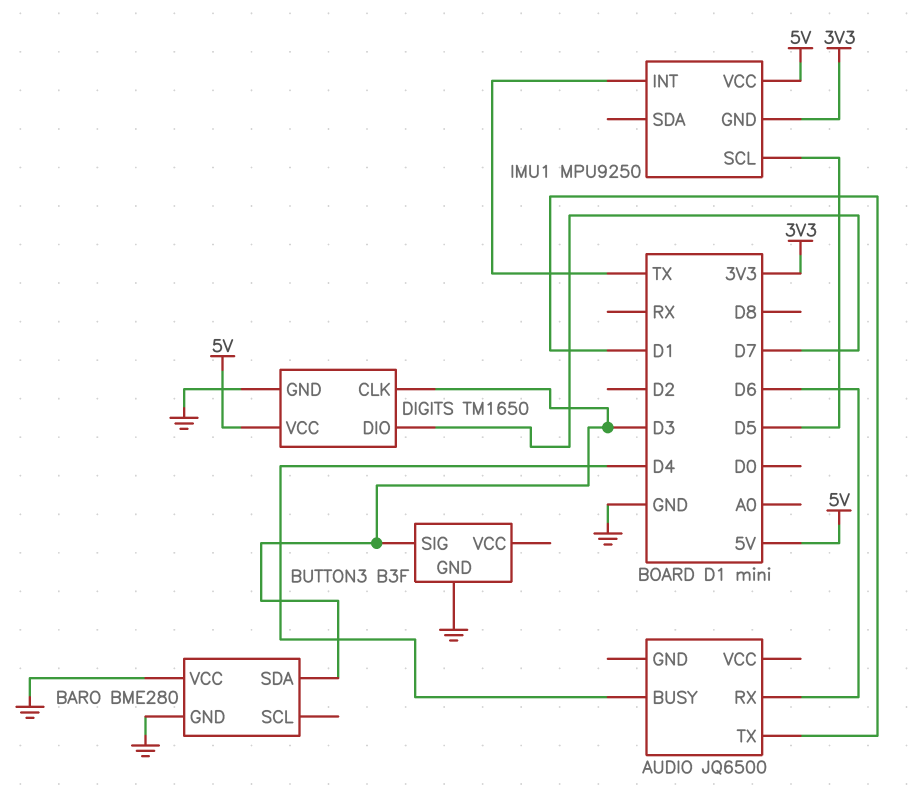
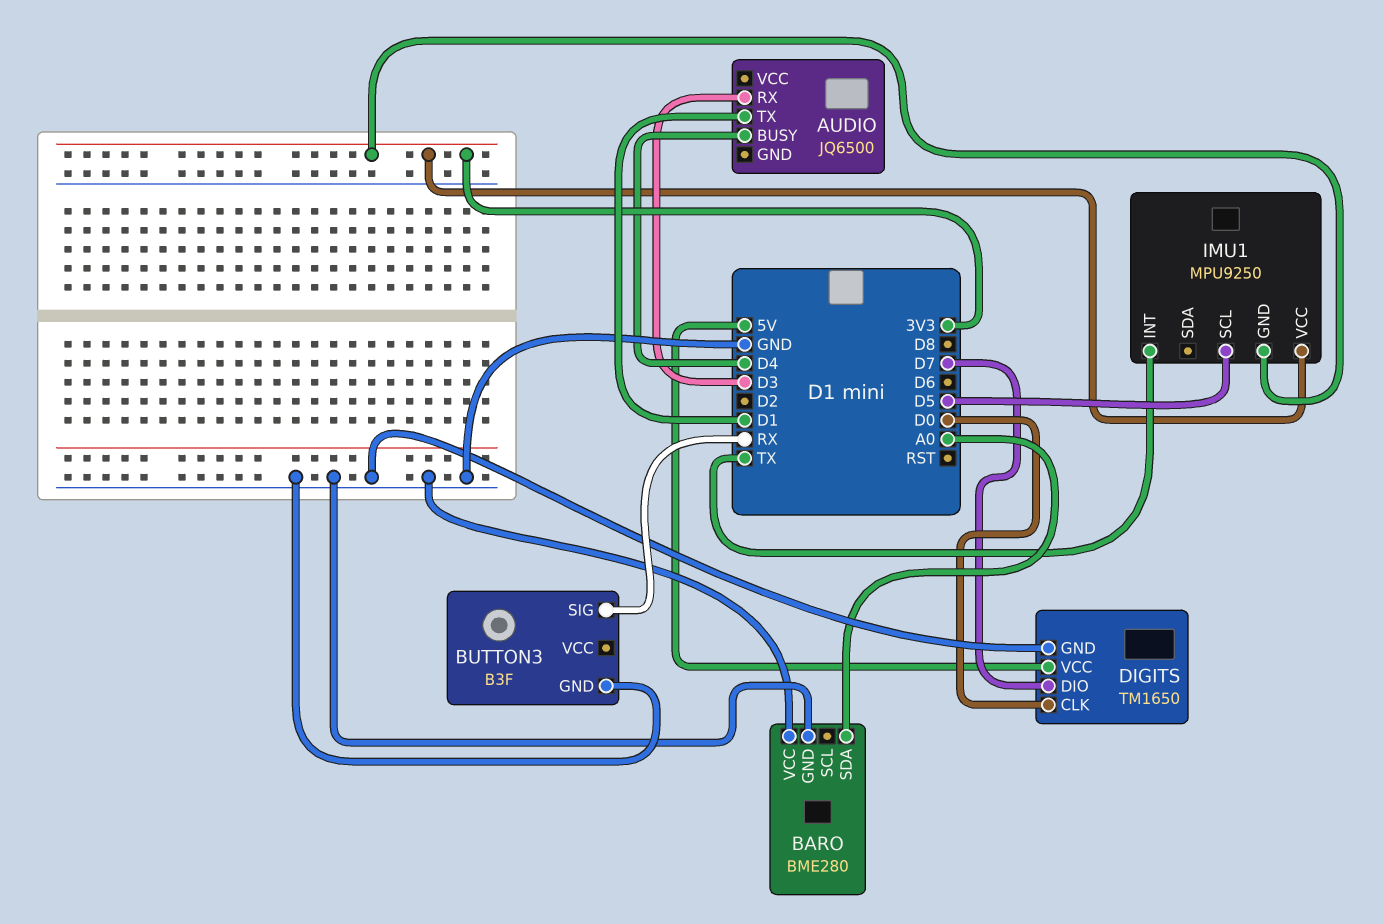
AUDIO pin RX: D6 -> D3
BARO pin SDA: D3 -> A0
BUTTON3 pin SIG: D3 -> RX
DIGITS pin CLK: D3 -> D0
IMU1 pin VCC: 5V -> 3V3

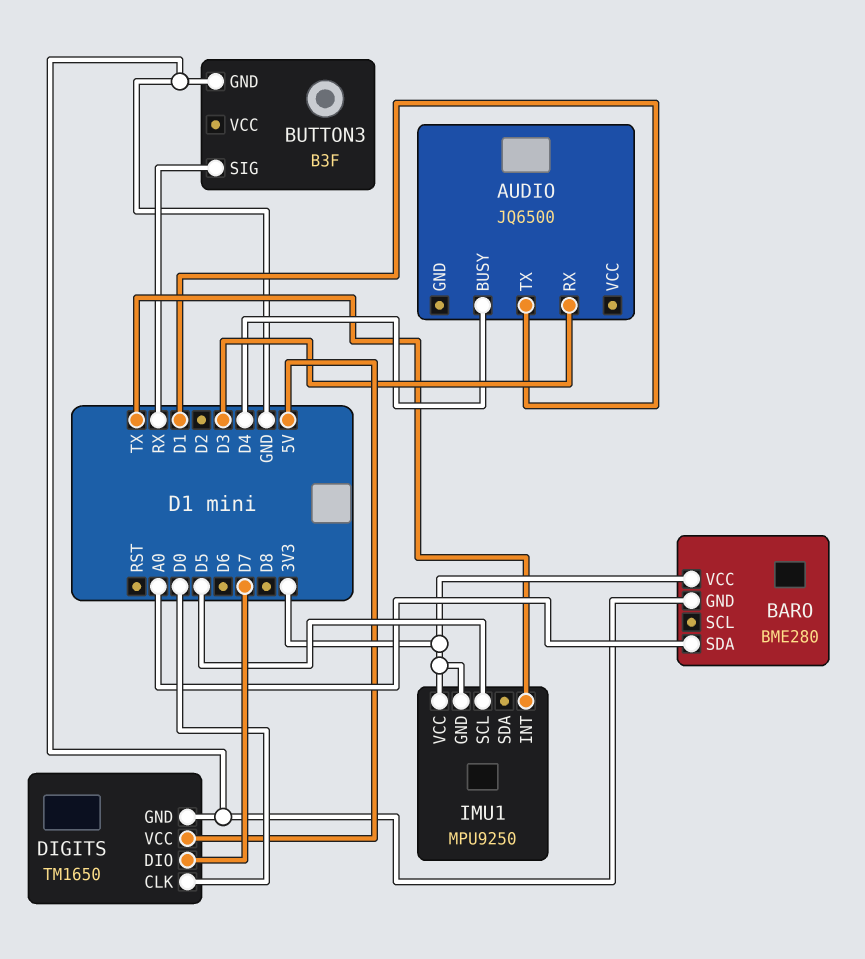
BARO pin VCC: GND -> 3V3

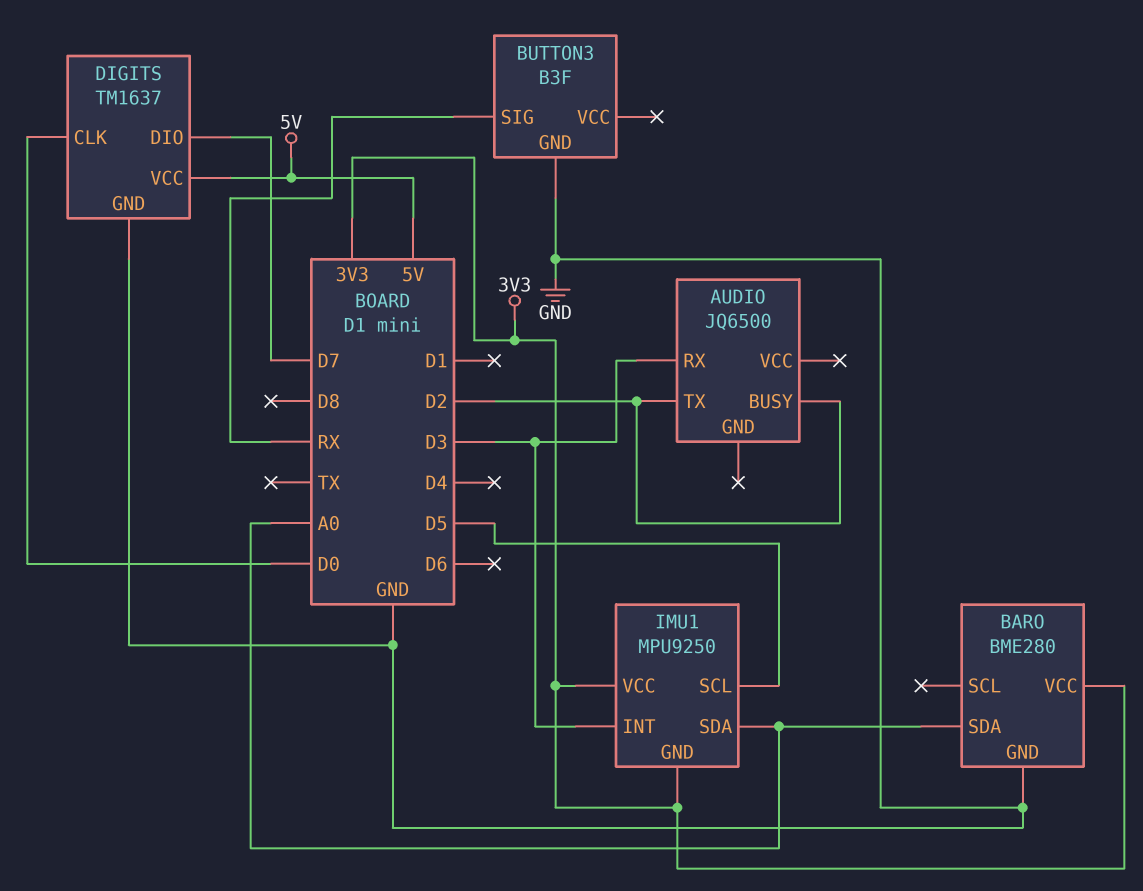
AUDIO pin BUSY: D4 -> D2
AUDIO pin TX: D1 -> D2
DIGITS: TM1650 -> TM1637
IMU1 pin INT: TX -> D3
IMU1 pin SDA: none -> A0

